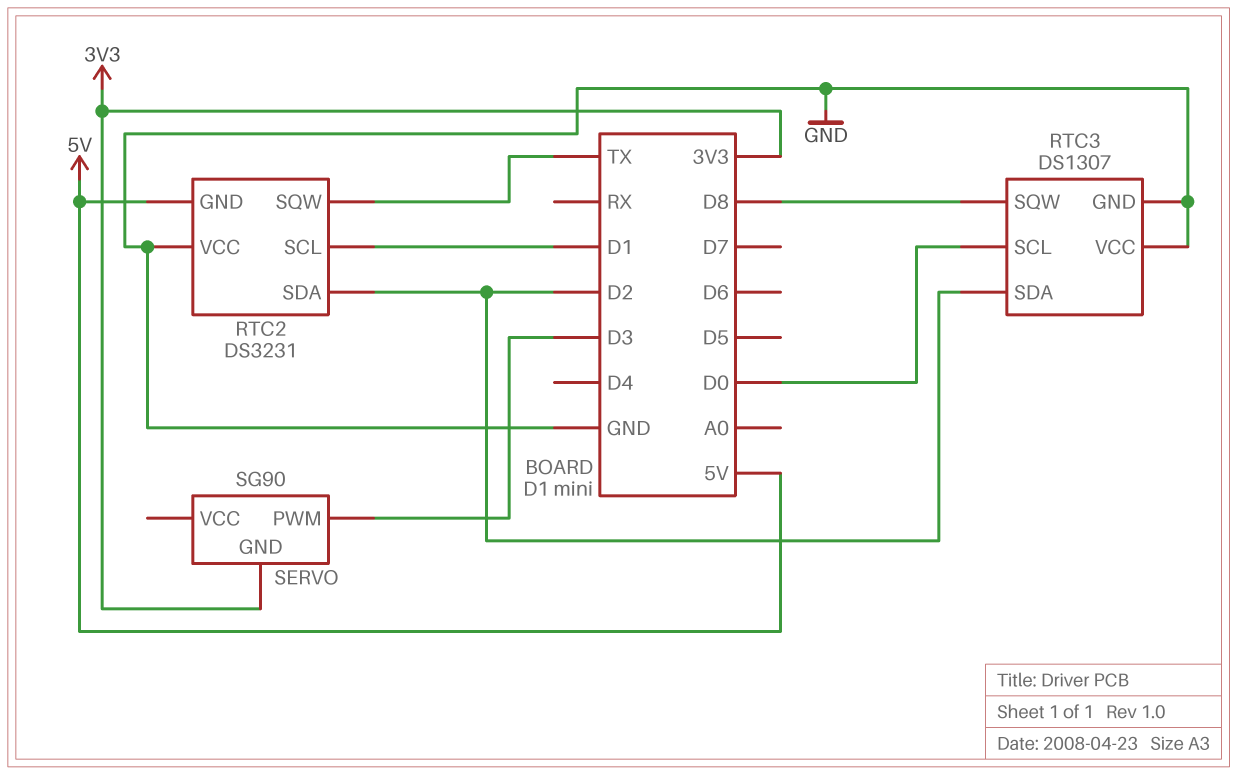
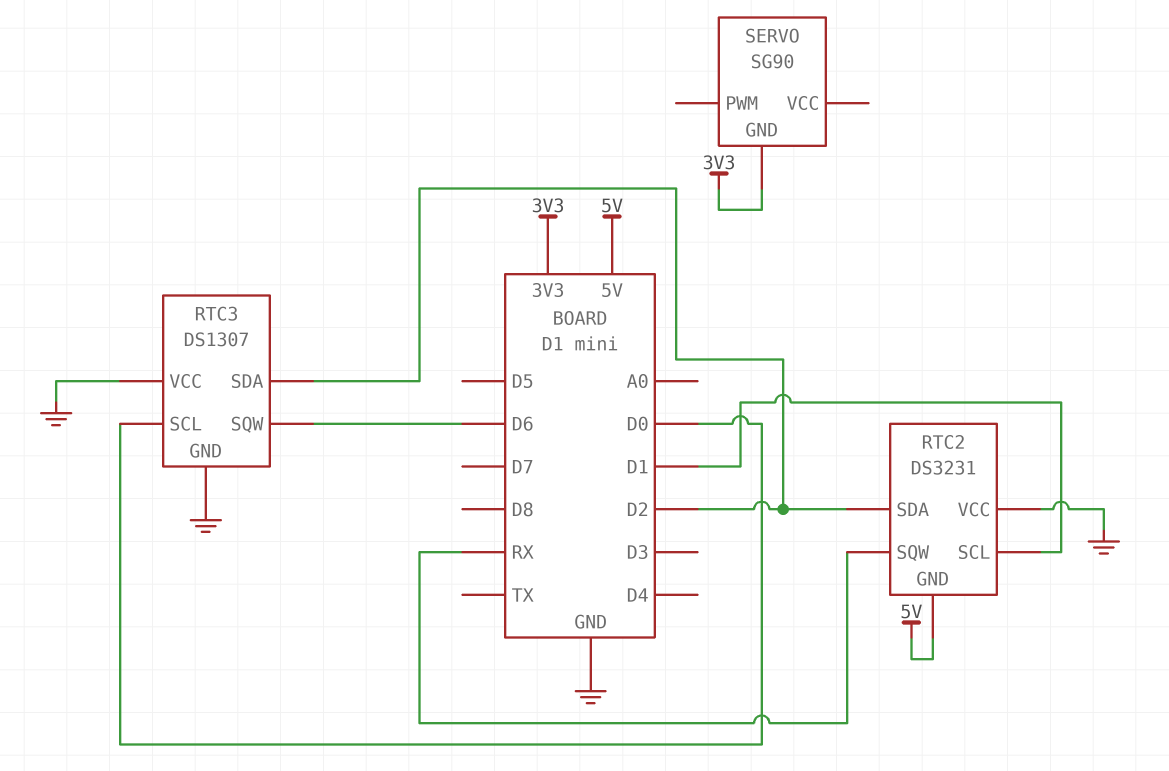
RTC2 pin SQW: TX -> RX
RTC3 pin SQW: D8 -> D6
SERVO pin PWM: D3 -> none

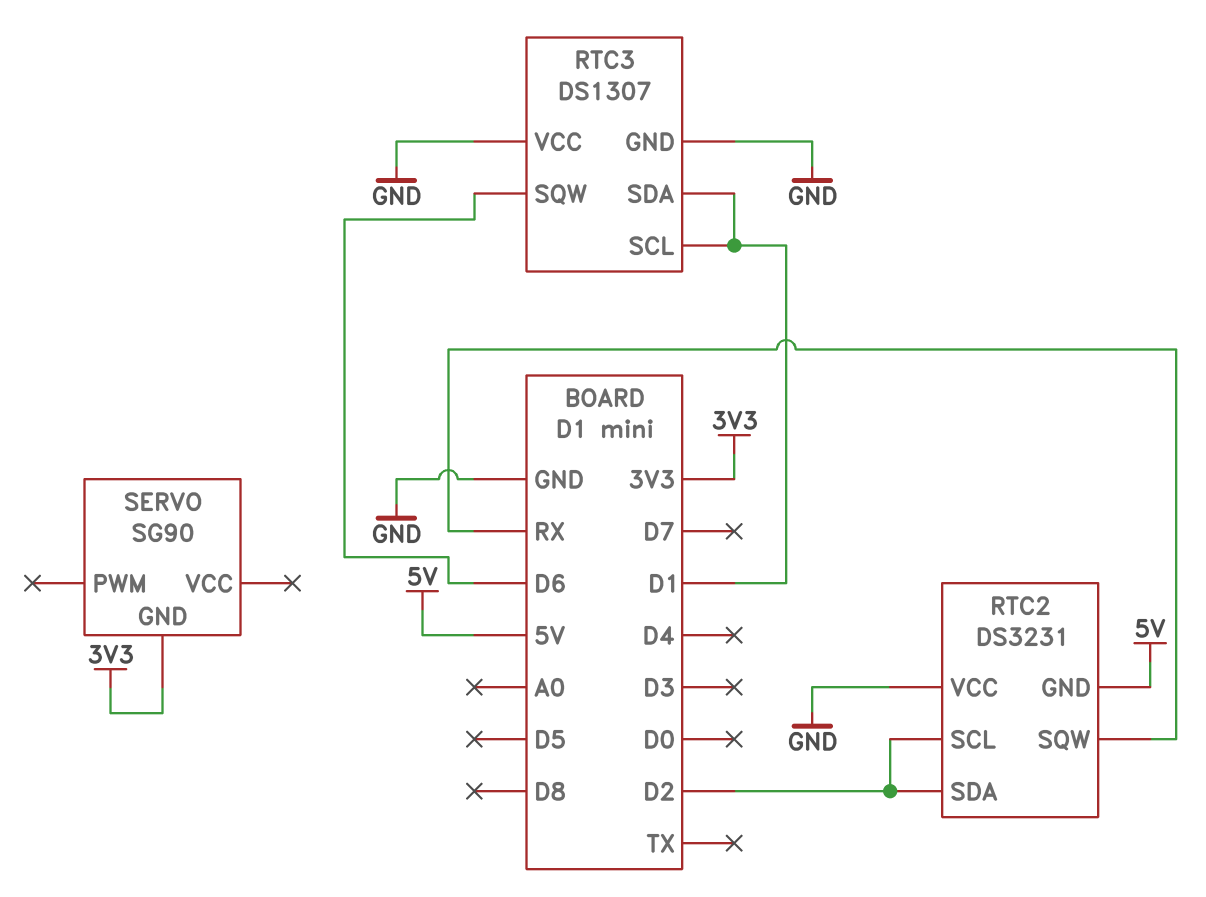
RTC2 pin SCL: D1 -> D2
RTC3 pin SCL: D0 -> D1
RTC3 pin SDA: D2 -> D1

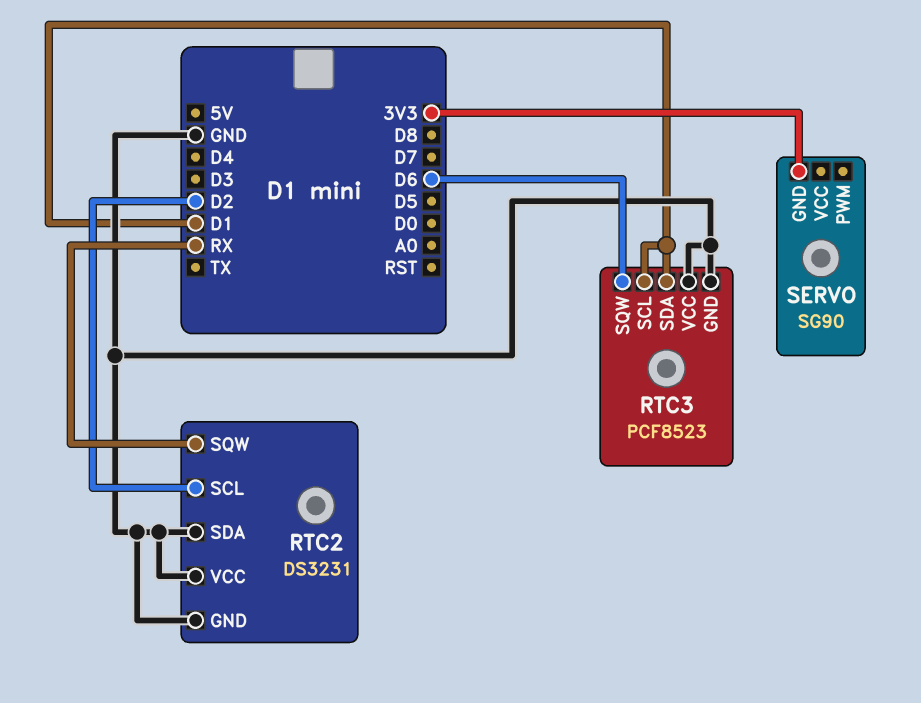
RTC2 pin GND: 5V -> GND
RTC2 pin SDA: D2 -> GND
RTC3: DS1307 -> PCF8523

